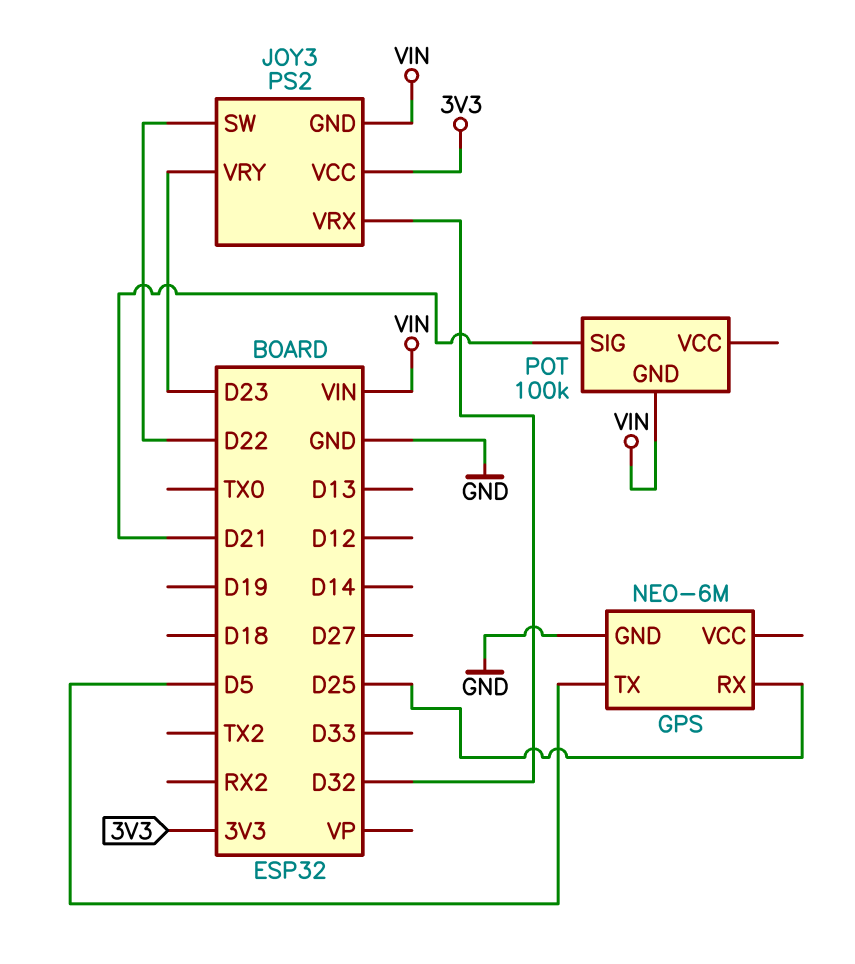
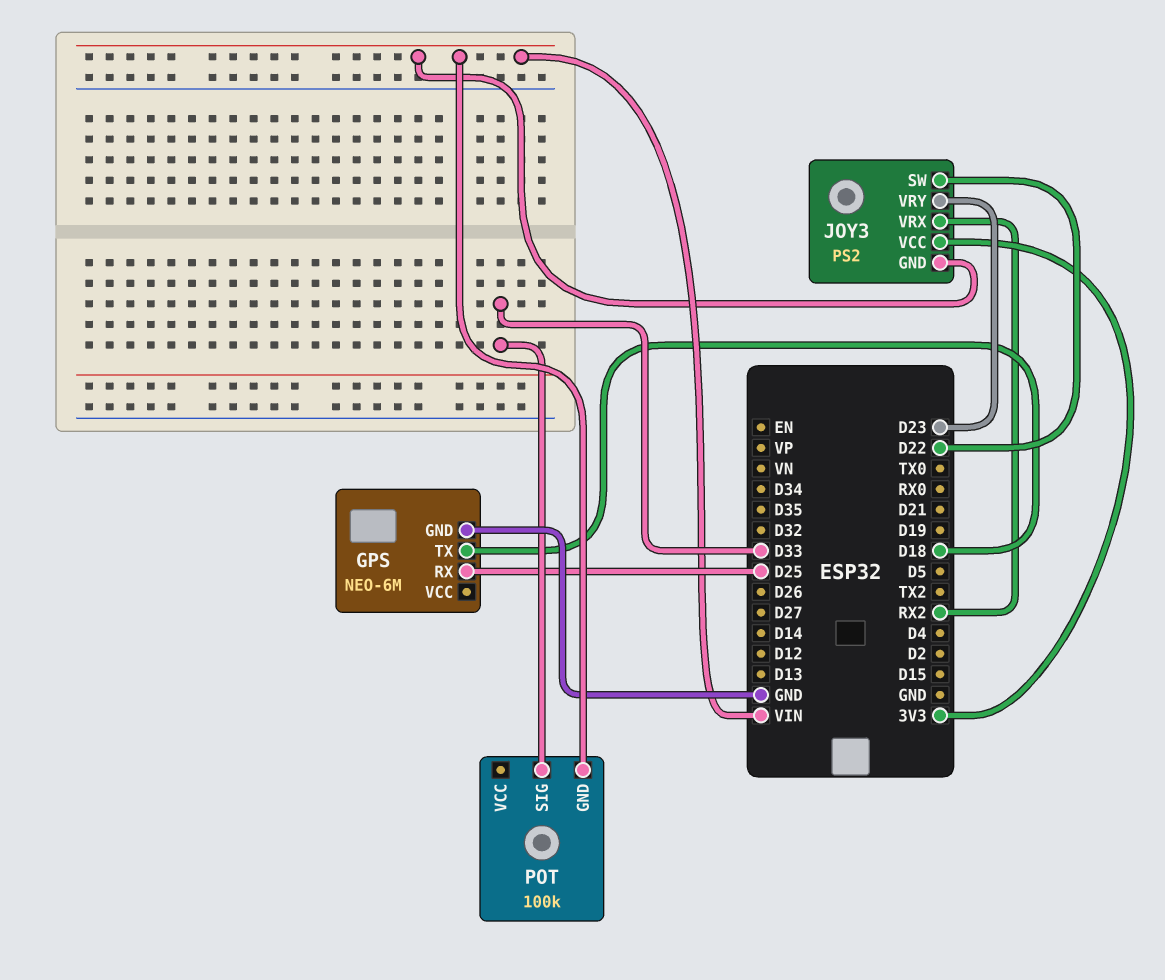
GPS pin TX: D5 -> D18
JOY3 pin VRX: D32 -> RX2
POT pin SIG: D21 -> D33

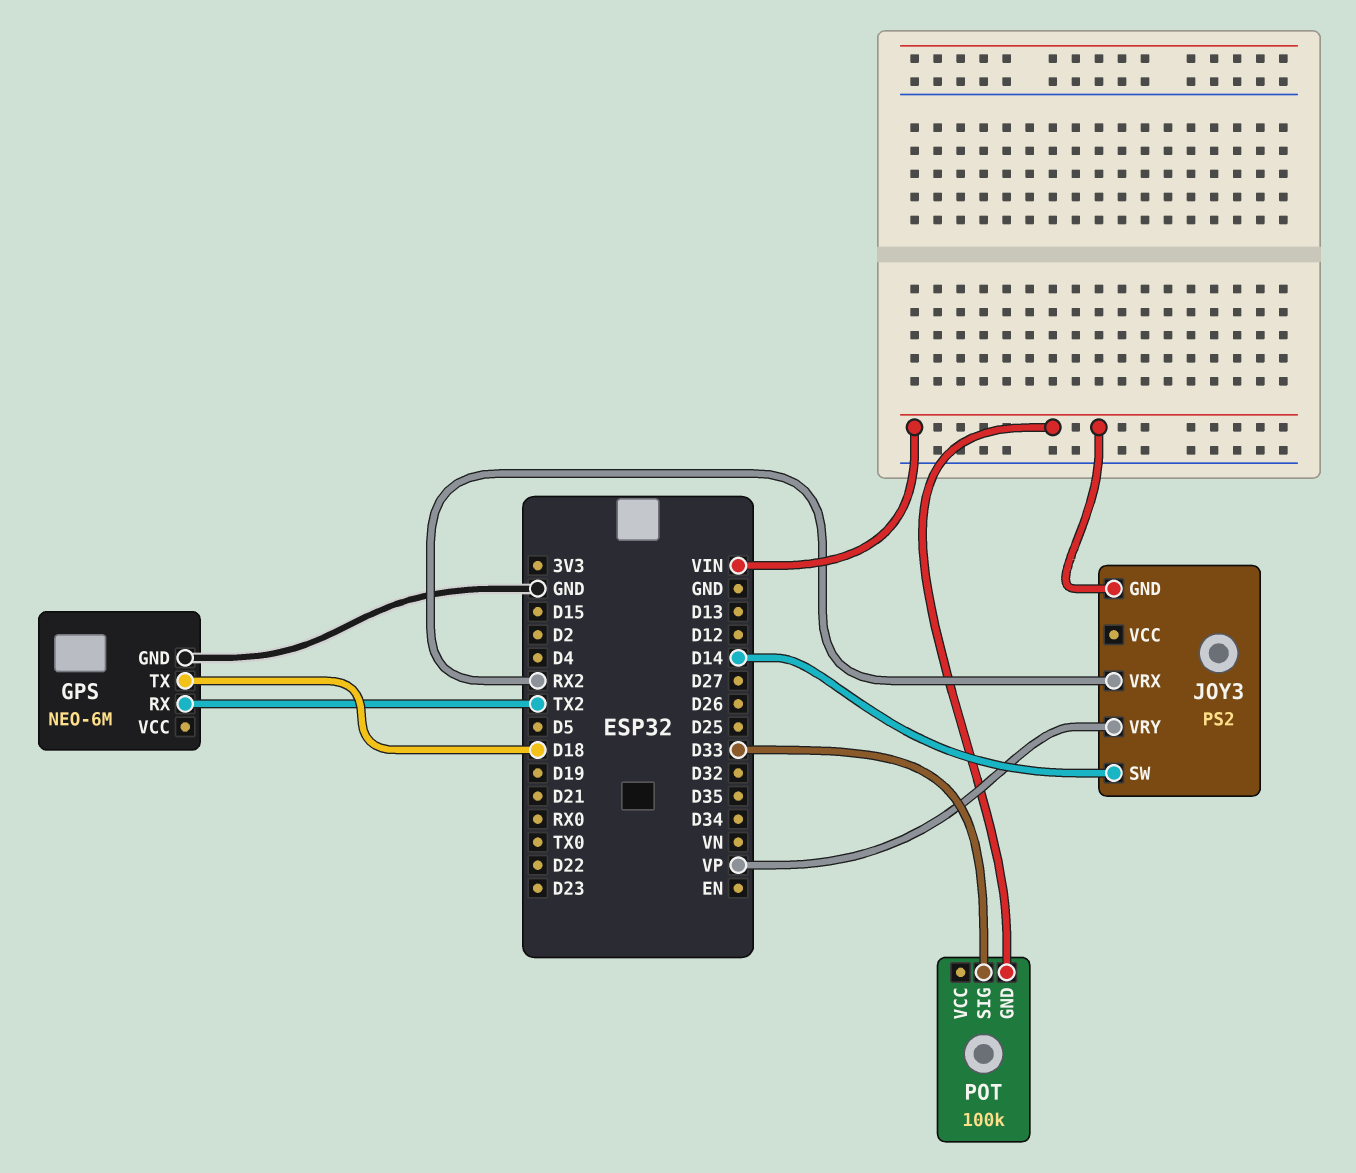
GPS pin RX: D25 -> TX2
JOY3 pin SW: D22 -> D14
JOY3 pin VCC: 3V3 -> none
JOY3 pin VRY: D23 -> VP

